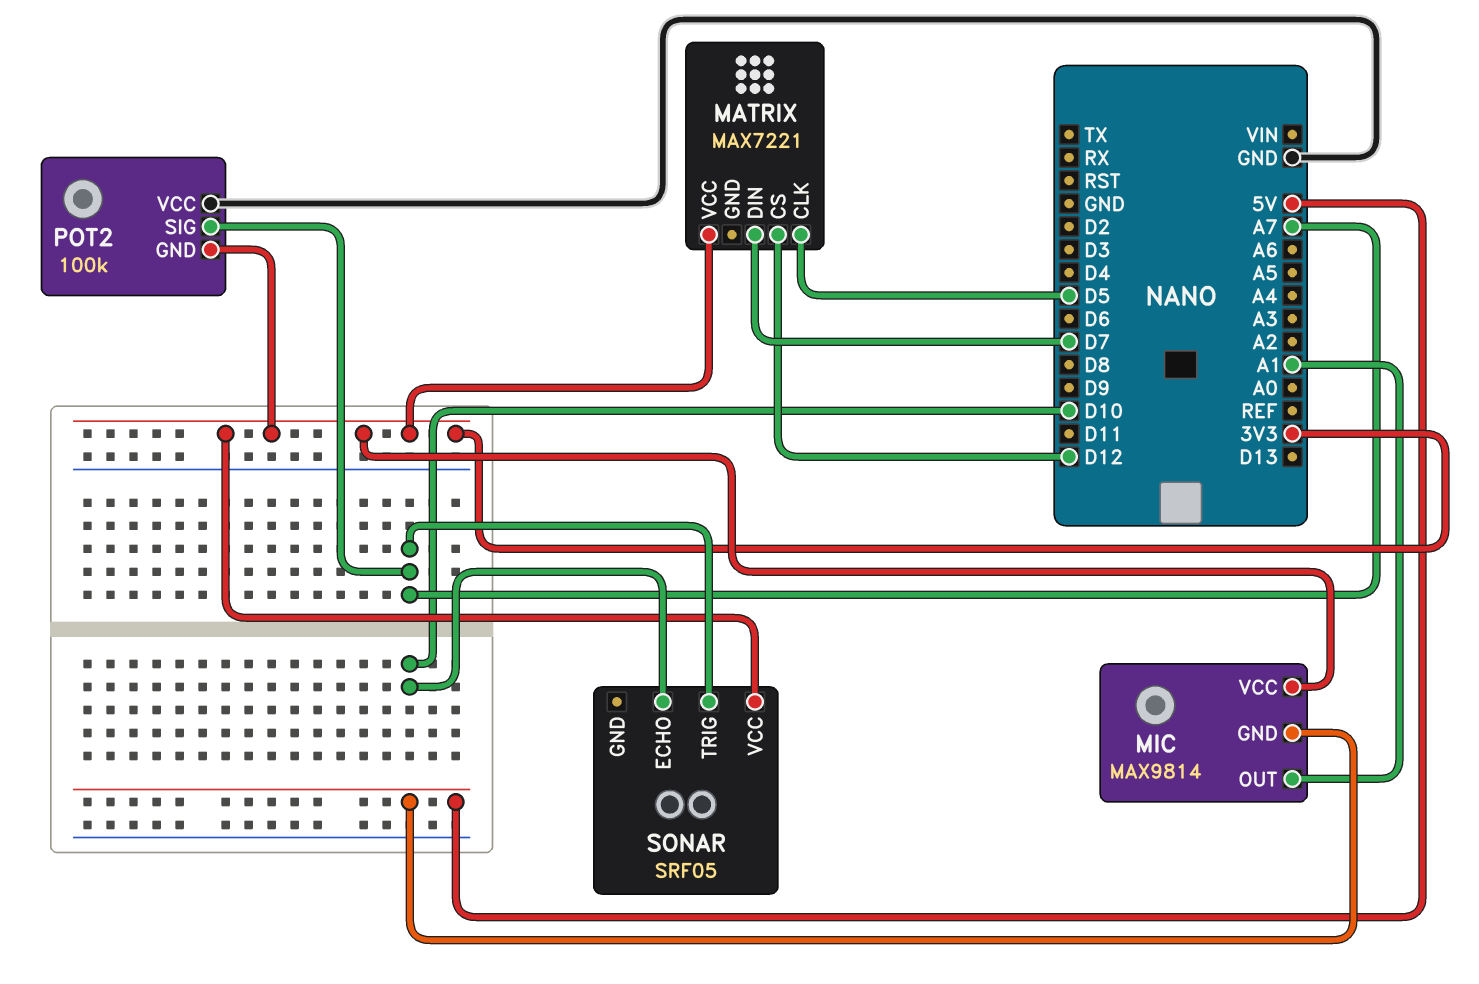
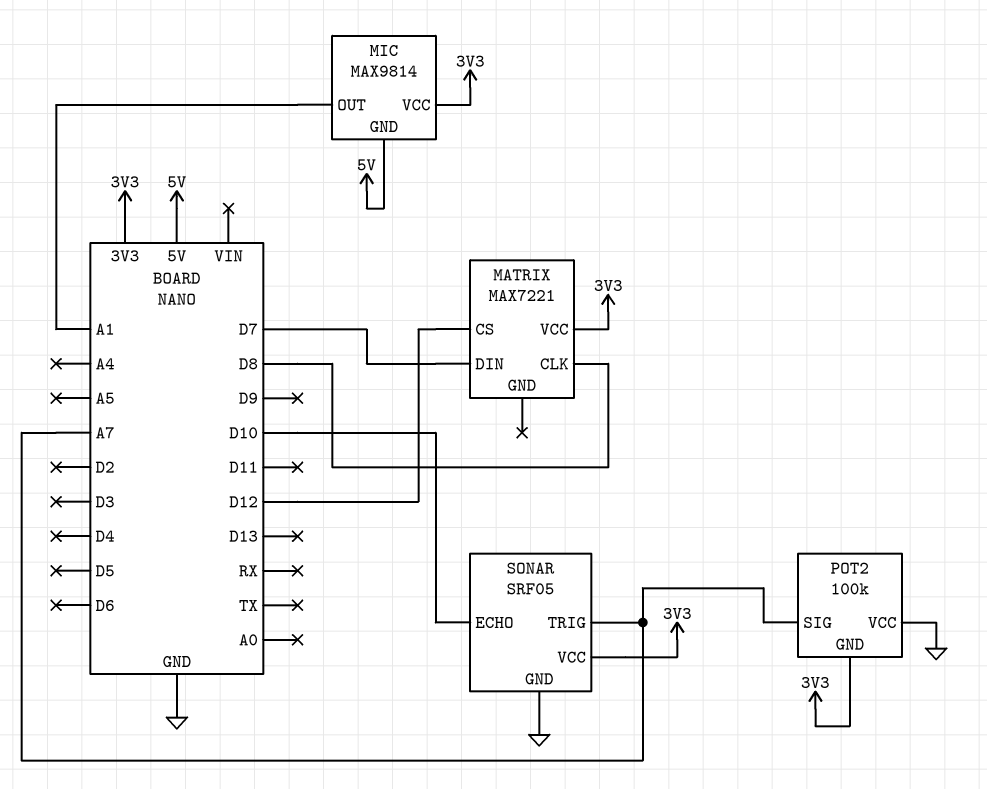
MATRIX pin CLK: D5 -> D8
SONAR pin GND: none -> GND

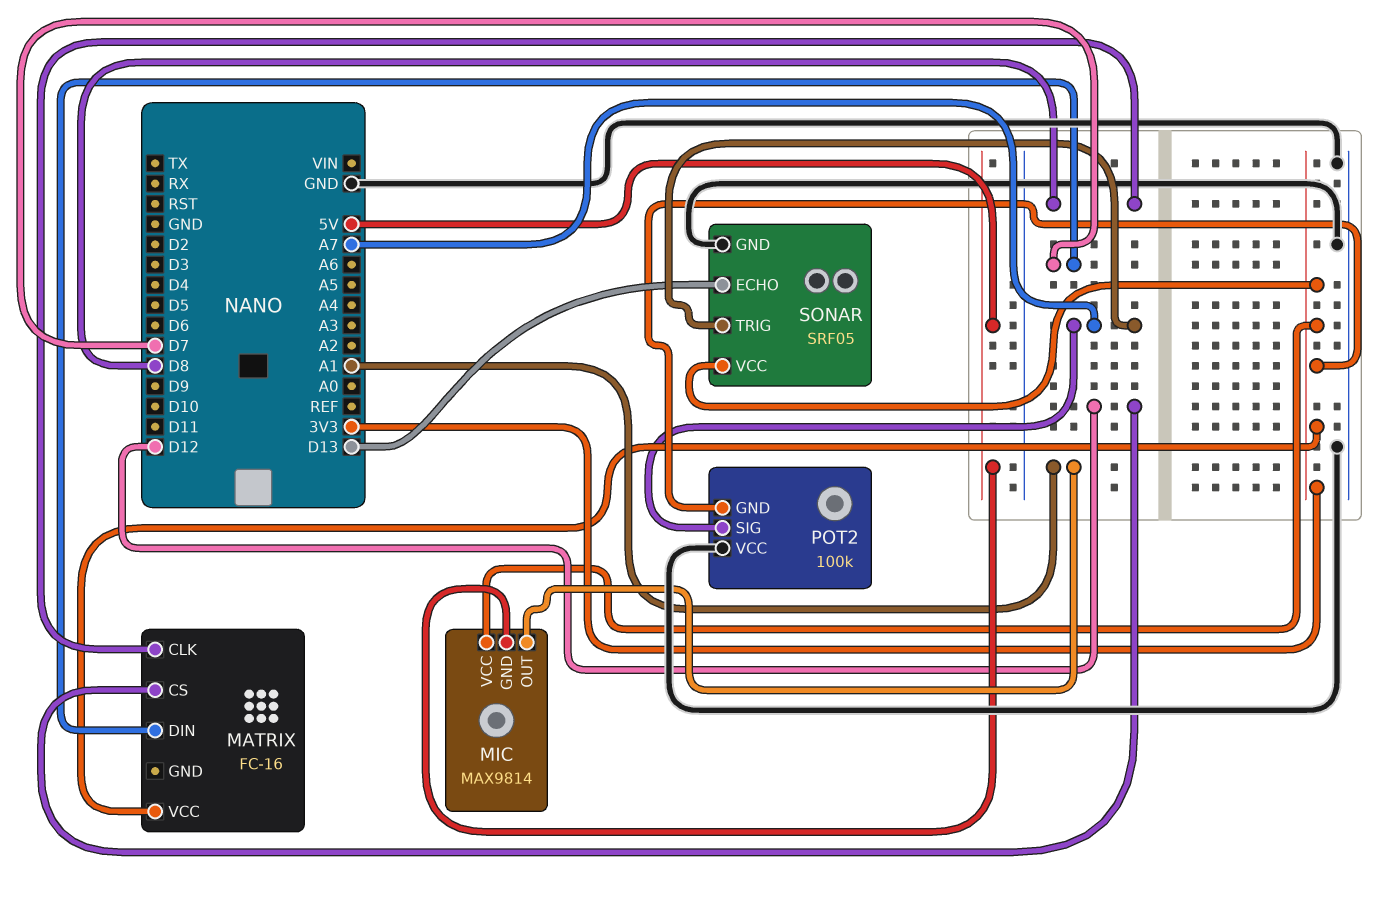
MATRIX: MAX7221 -> FC-16
SONAR pin ECHO: D10 -> D13

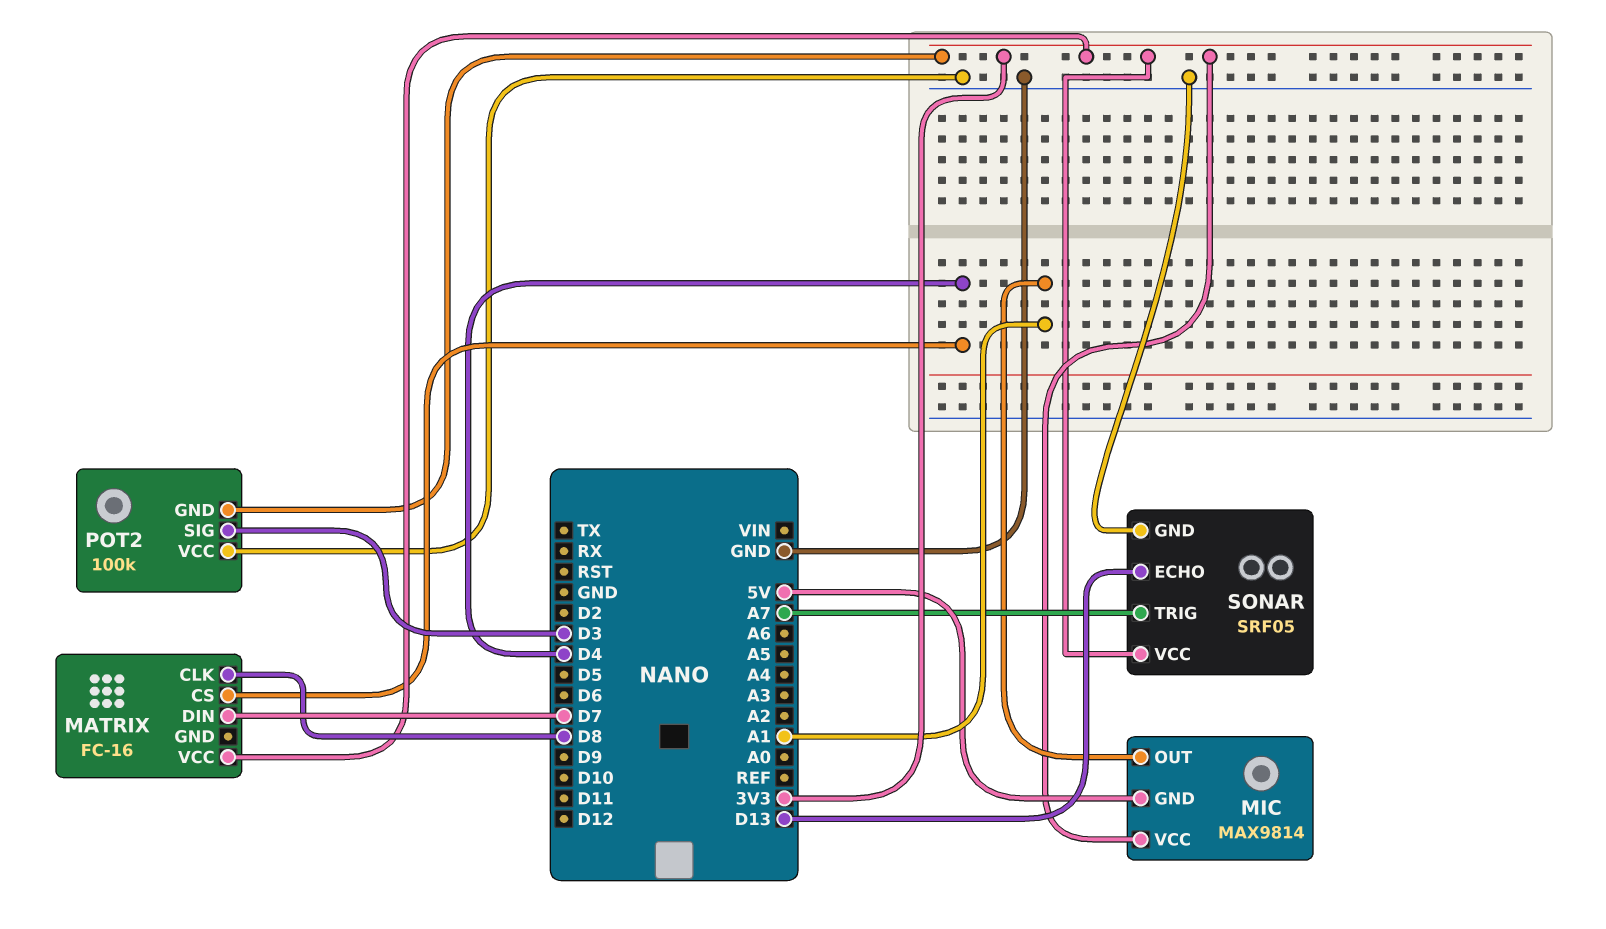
MATRIX pin CS: D12 -> D4
POT2 pin SIG: A7 -> D3

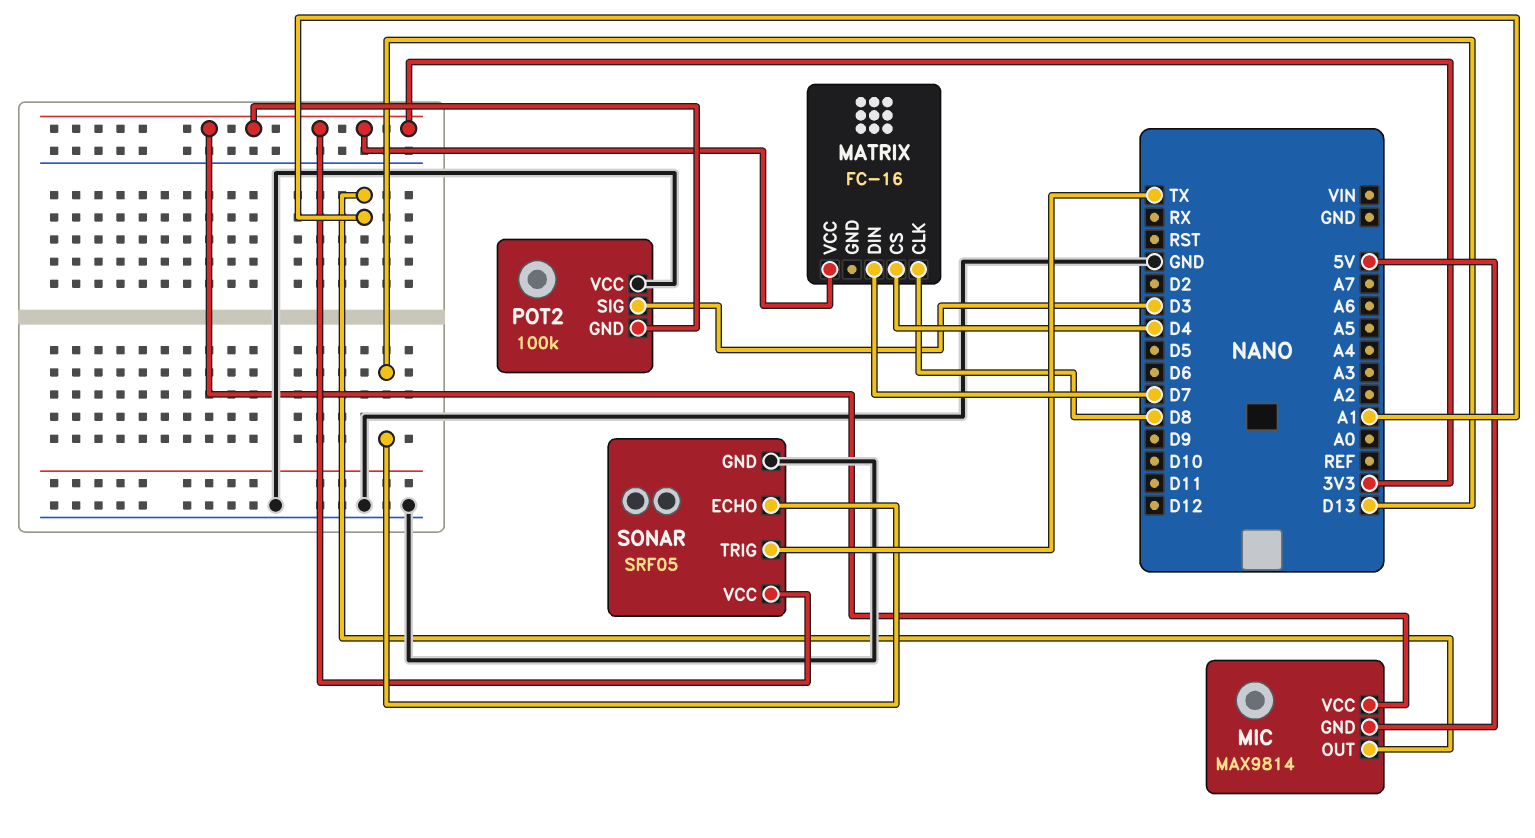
SONAR pin TRIG: A7 -> TX

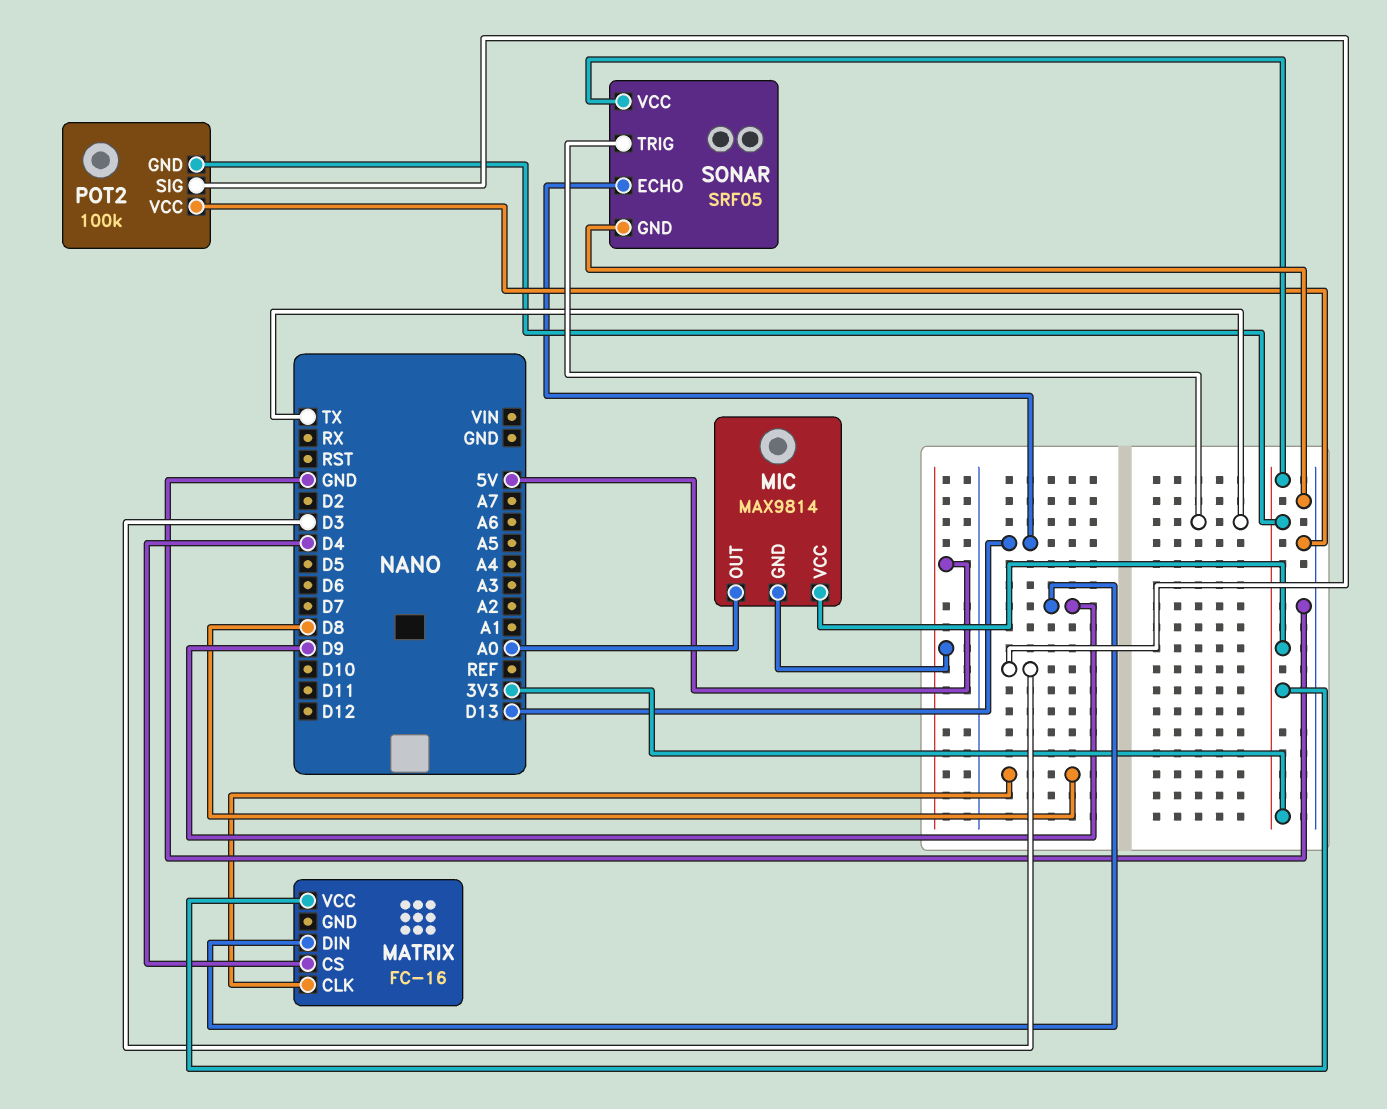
MATRIX pin DIN: D7 -> D9
MIC pin OUT: A1 -> A0

